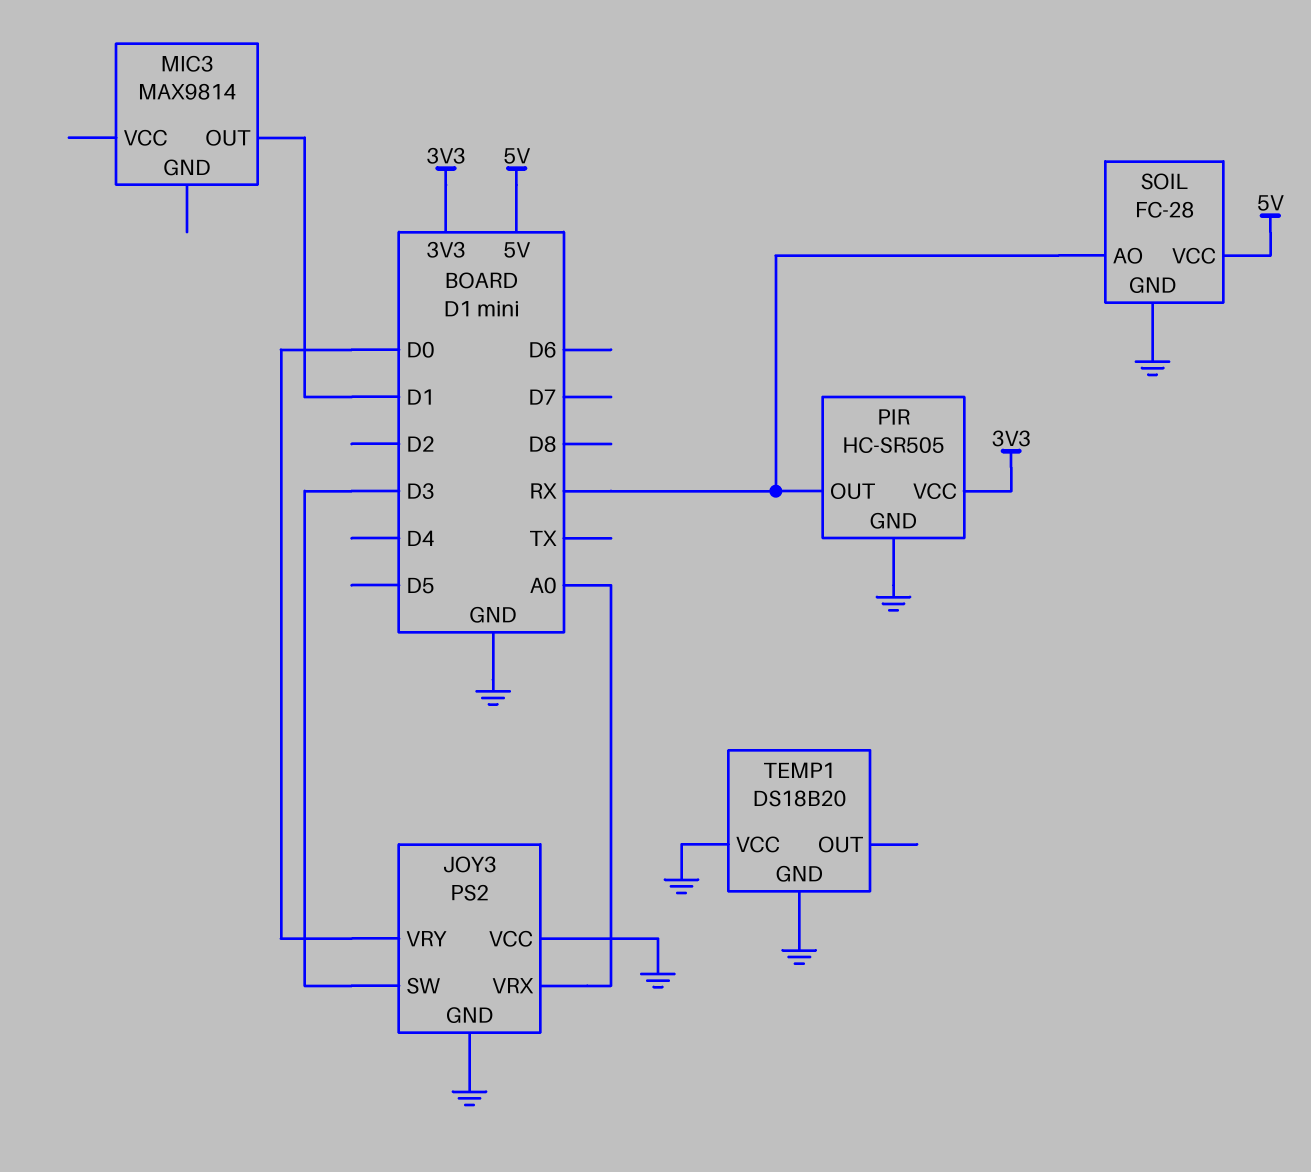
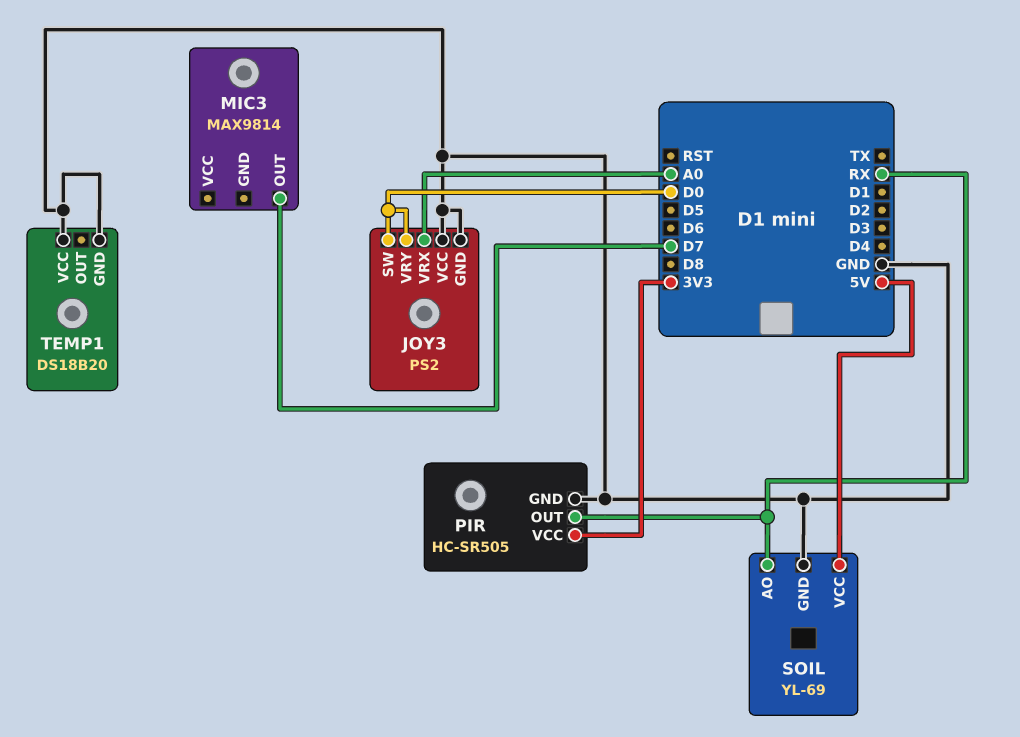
JOY3 pin SW: D3 -> D0
MIC3 pin OUT: D1 -> D7
SOIL: FC-28 -> YL-69

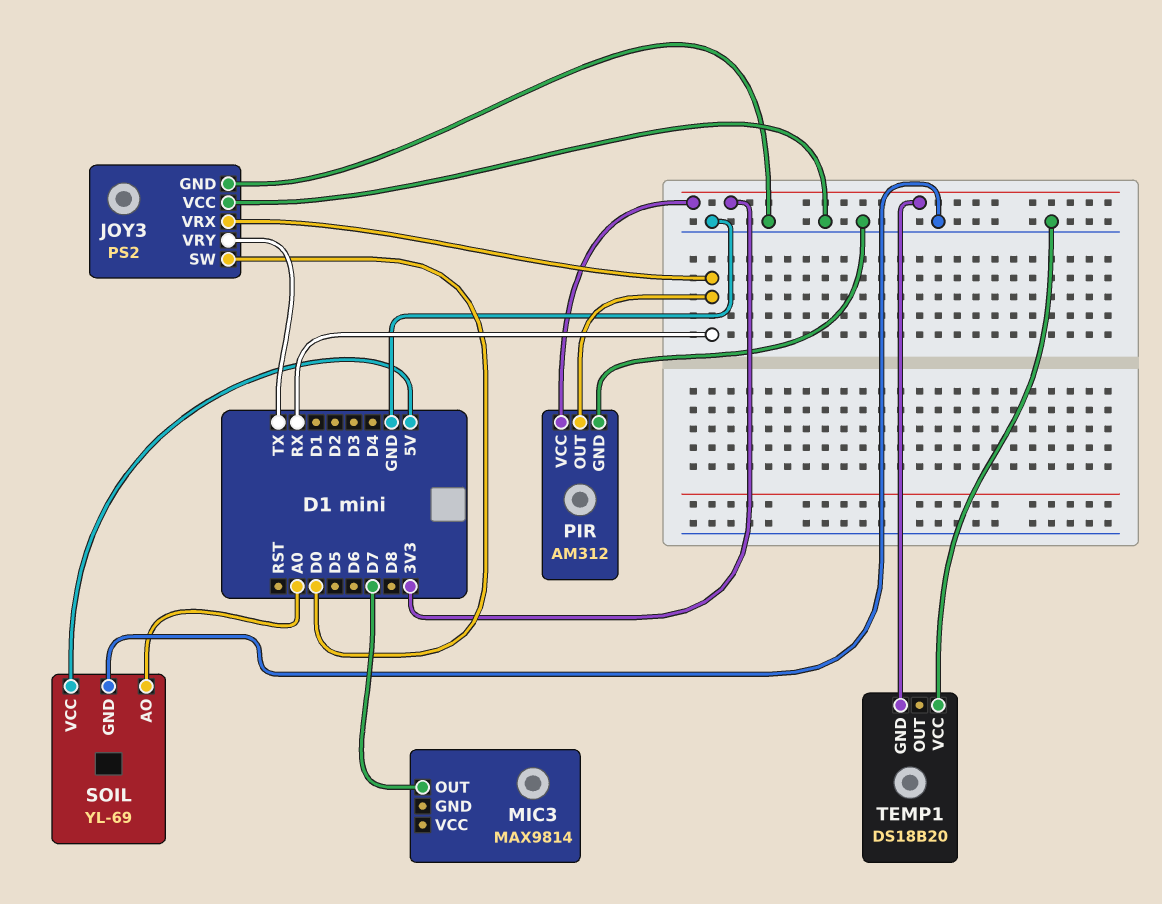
JOY3 pin VRX: A0 -> RX
JOY3 pin VRY: D0 -> TX
PIR: HC-SR505 -> AM312
SOIL pin AO: RX -> A0
TEMP1 pin GND: GND -> 3V3

